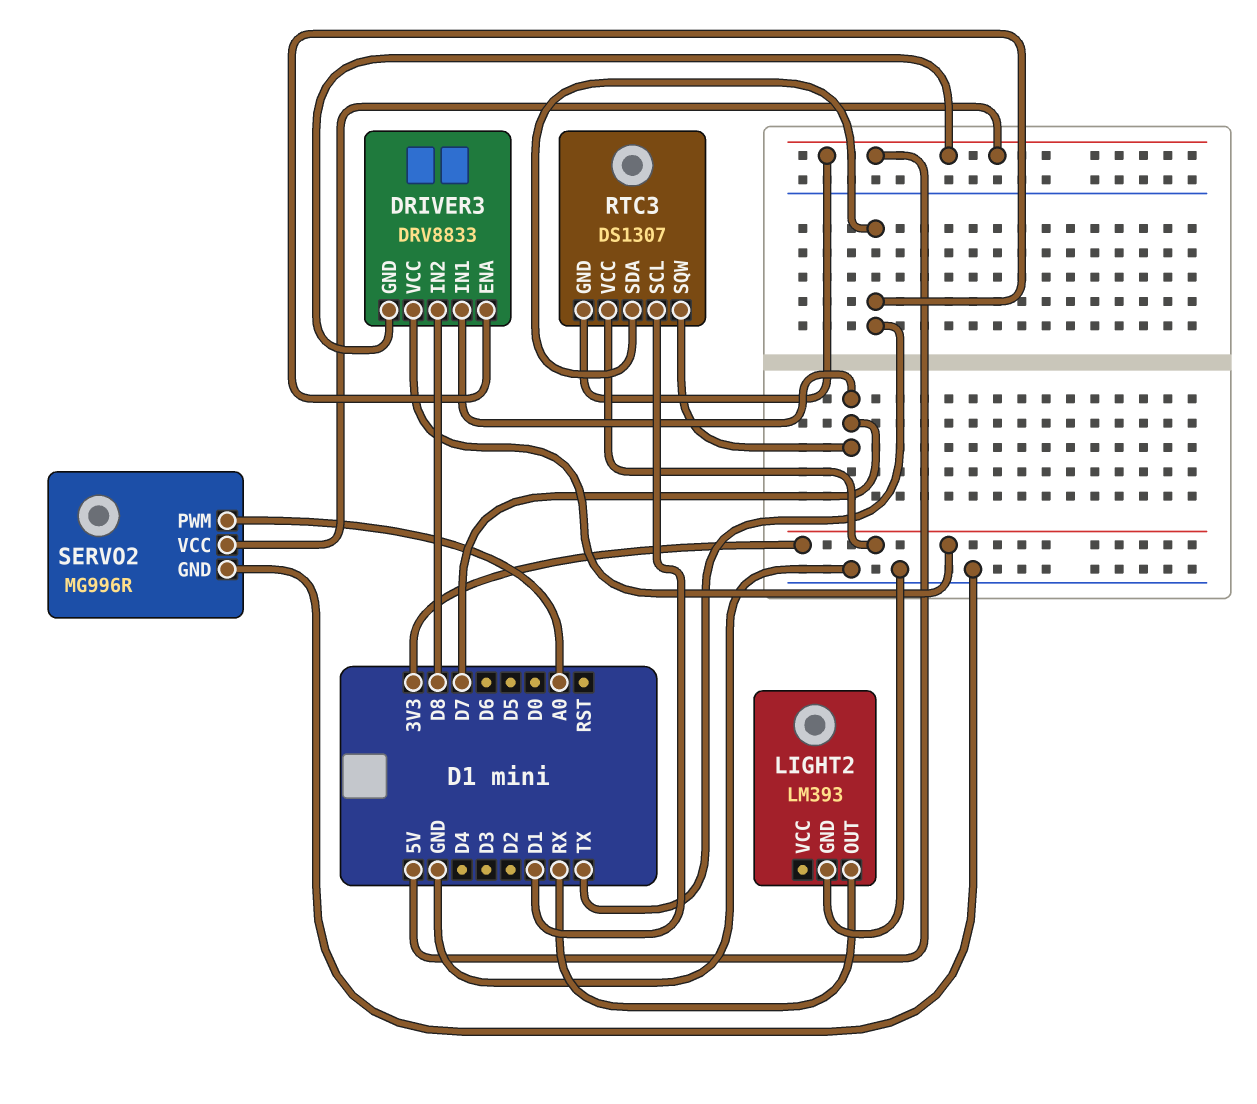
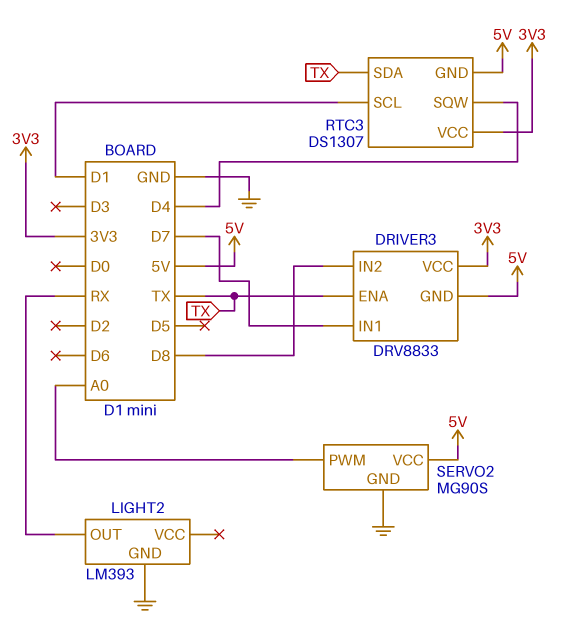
RTC3 pin SQW: D7 -> D4
SERVO2: MG996R -> MG90S

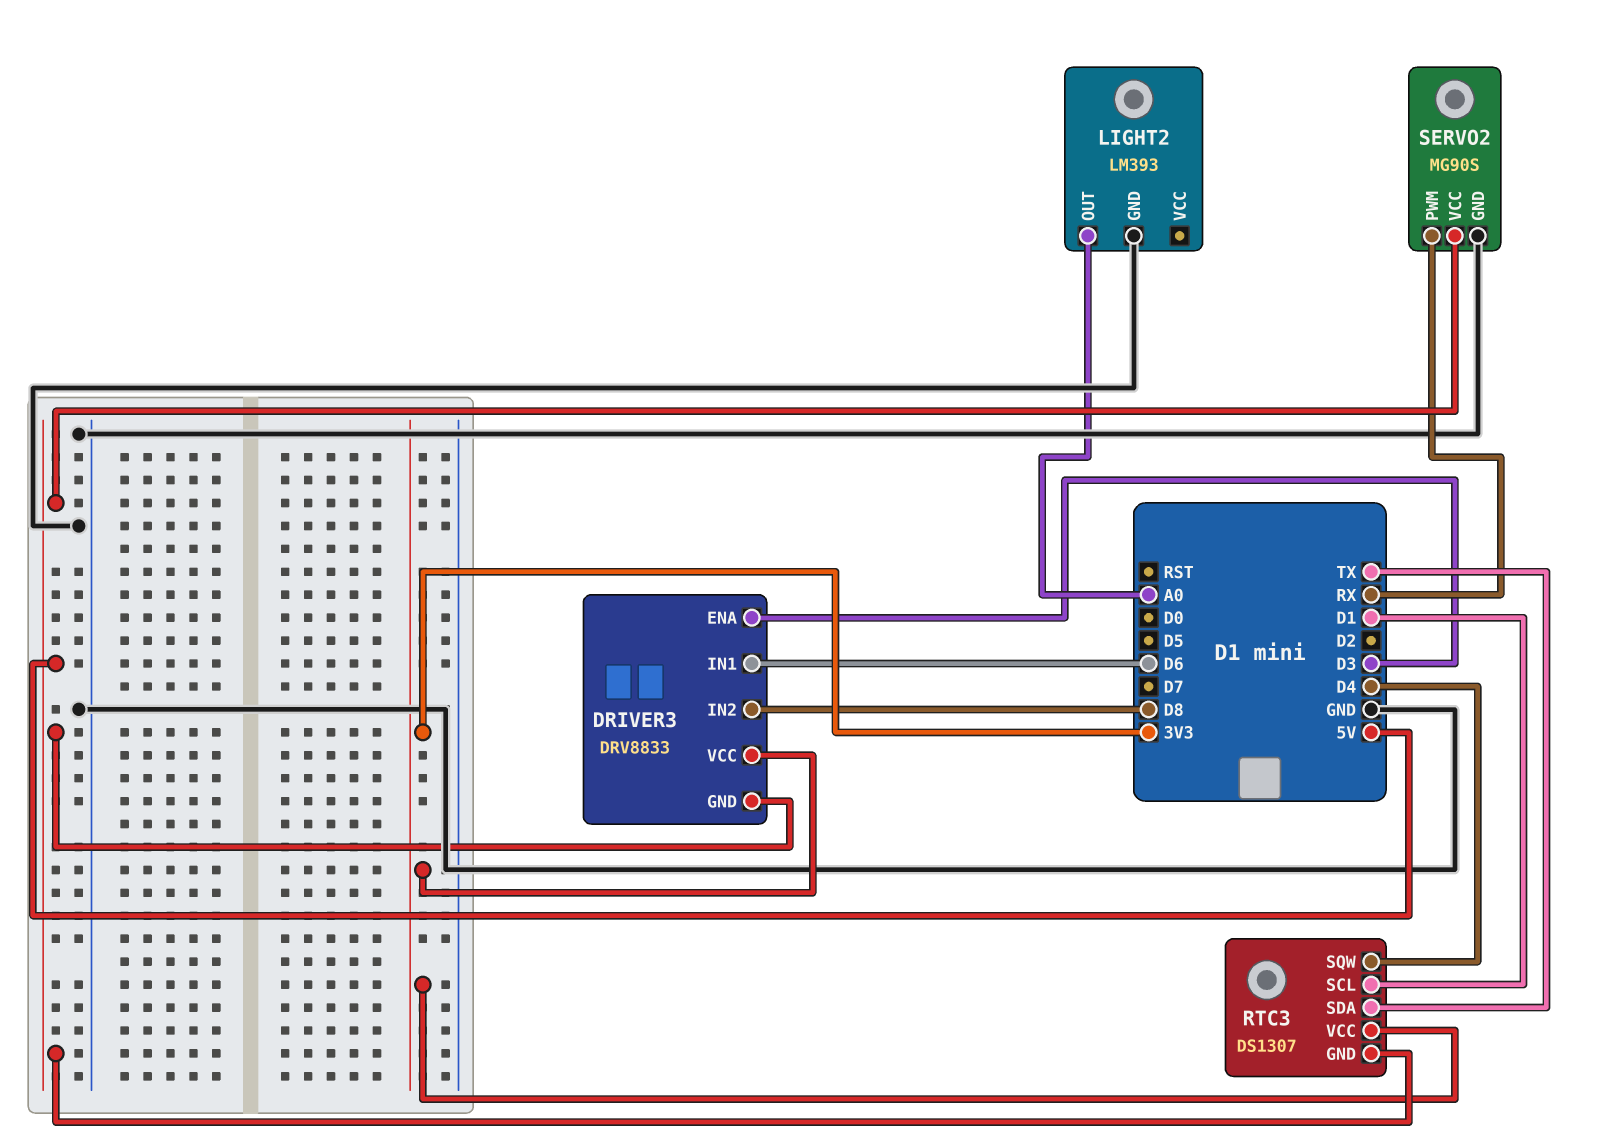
DRIVER3 pin ENA: TX -> D3
DRIVER3 pin IN1: D7 -> D6
LIGHT2 pin OUT: RX -> A0
SERVO2 pin PWM: A0 -> RX

